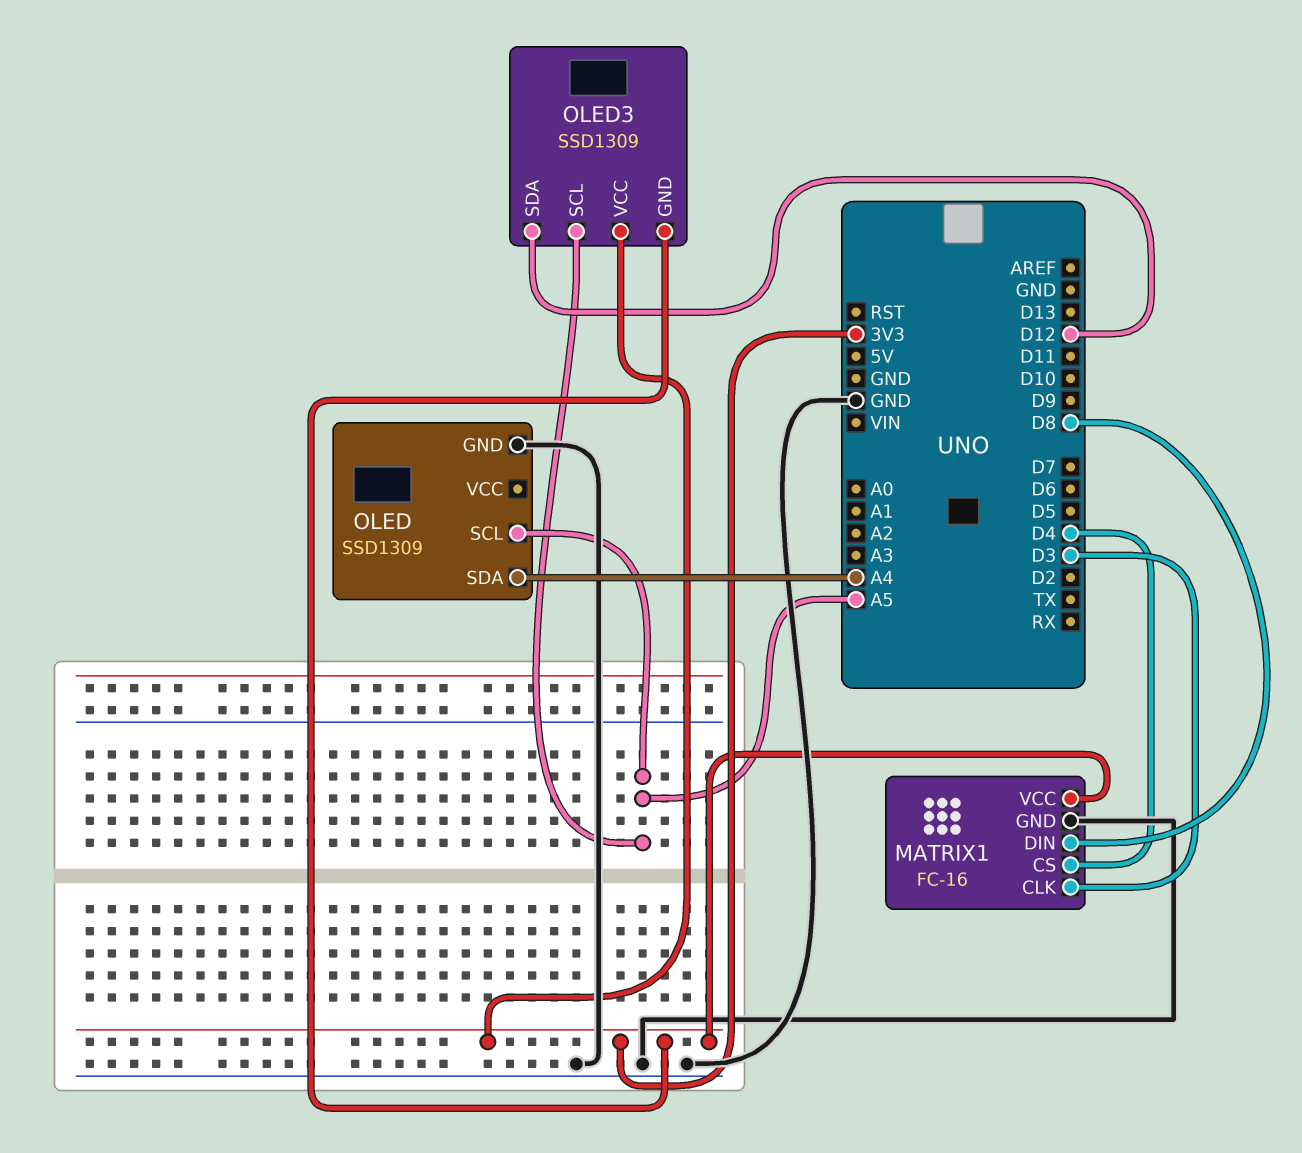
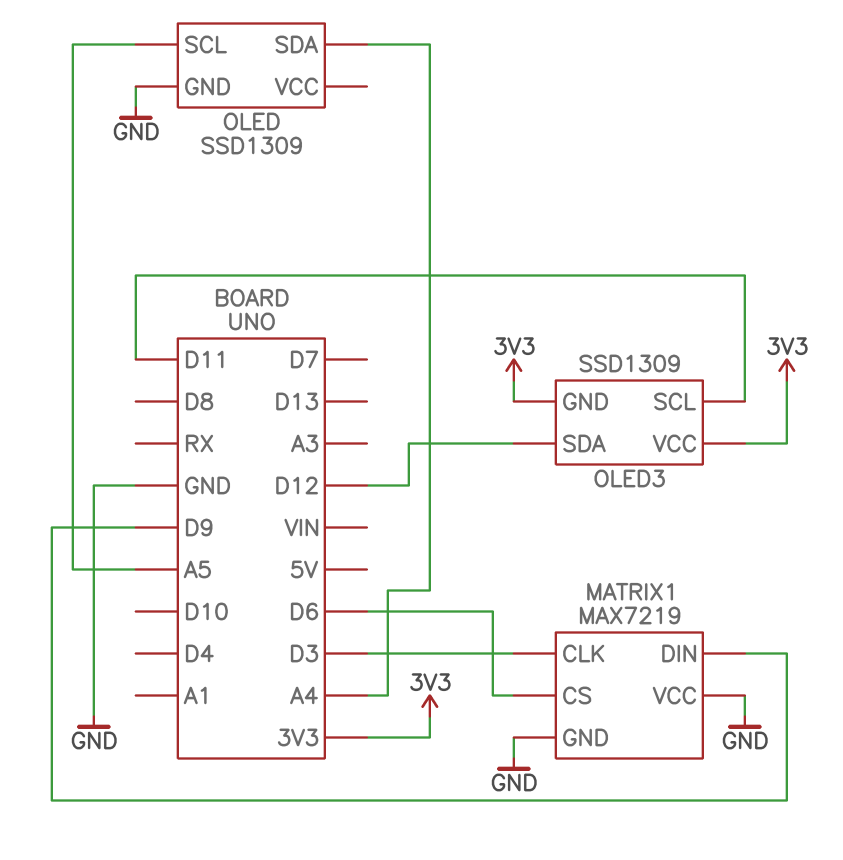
MATRIX1: FC-16 -> MAX7219
MATRIX1 pin CS: D4 -> D6
MATRIX1 pin DIN: D8 -> D9
MATRIX1 pin VCC: 3V3 -> GND
OLED3 pin SCL: A5 -> D11

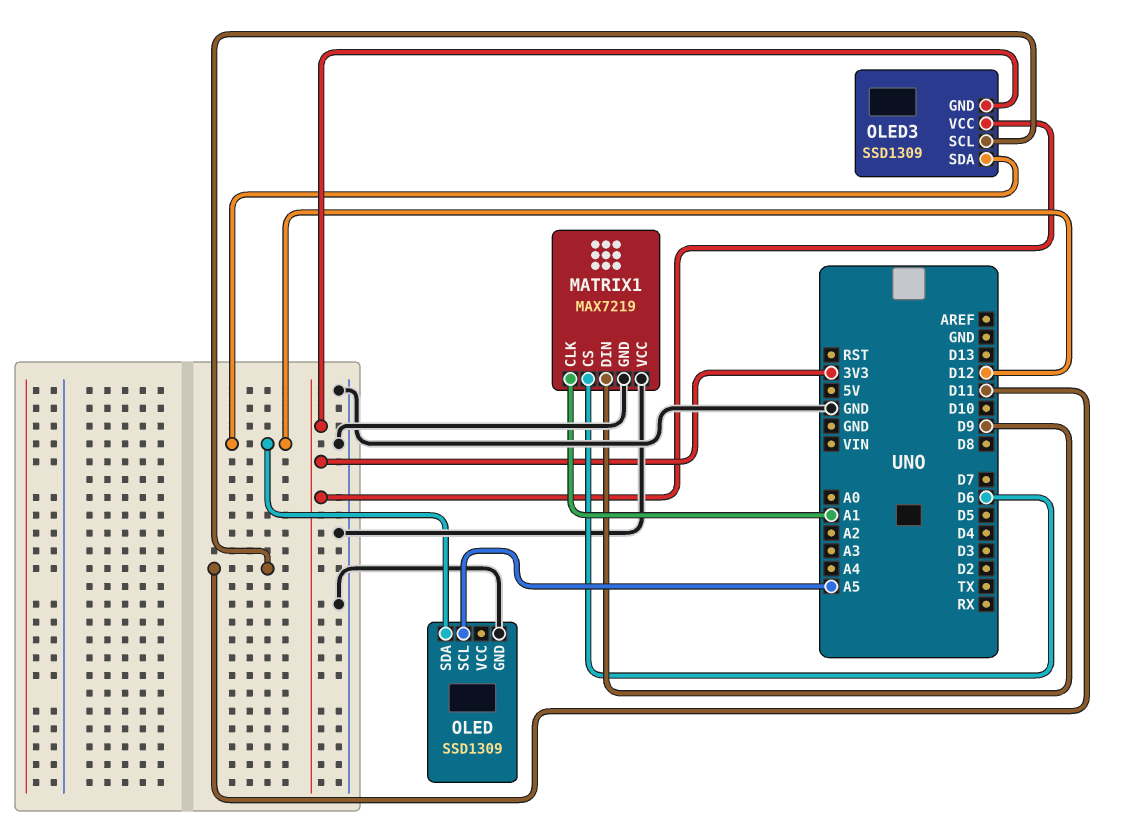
MATRIX1 pin CLK: D3 -> A1
OLED pin SDA: A4 -> D12

